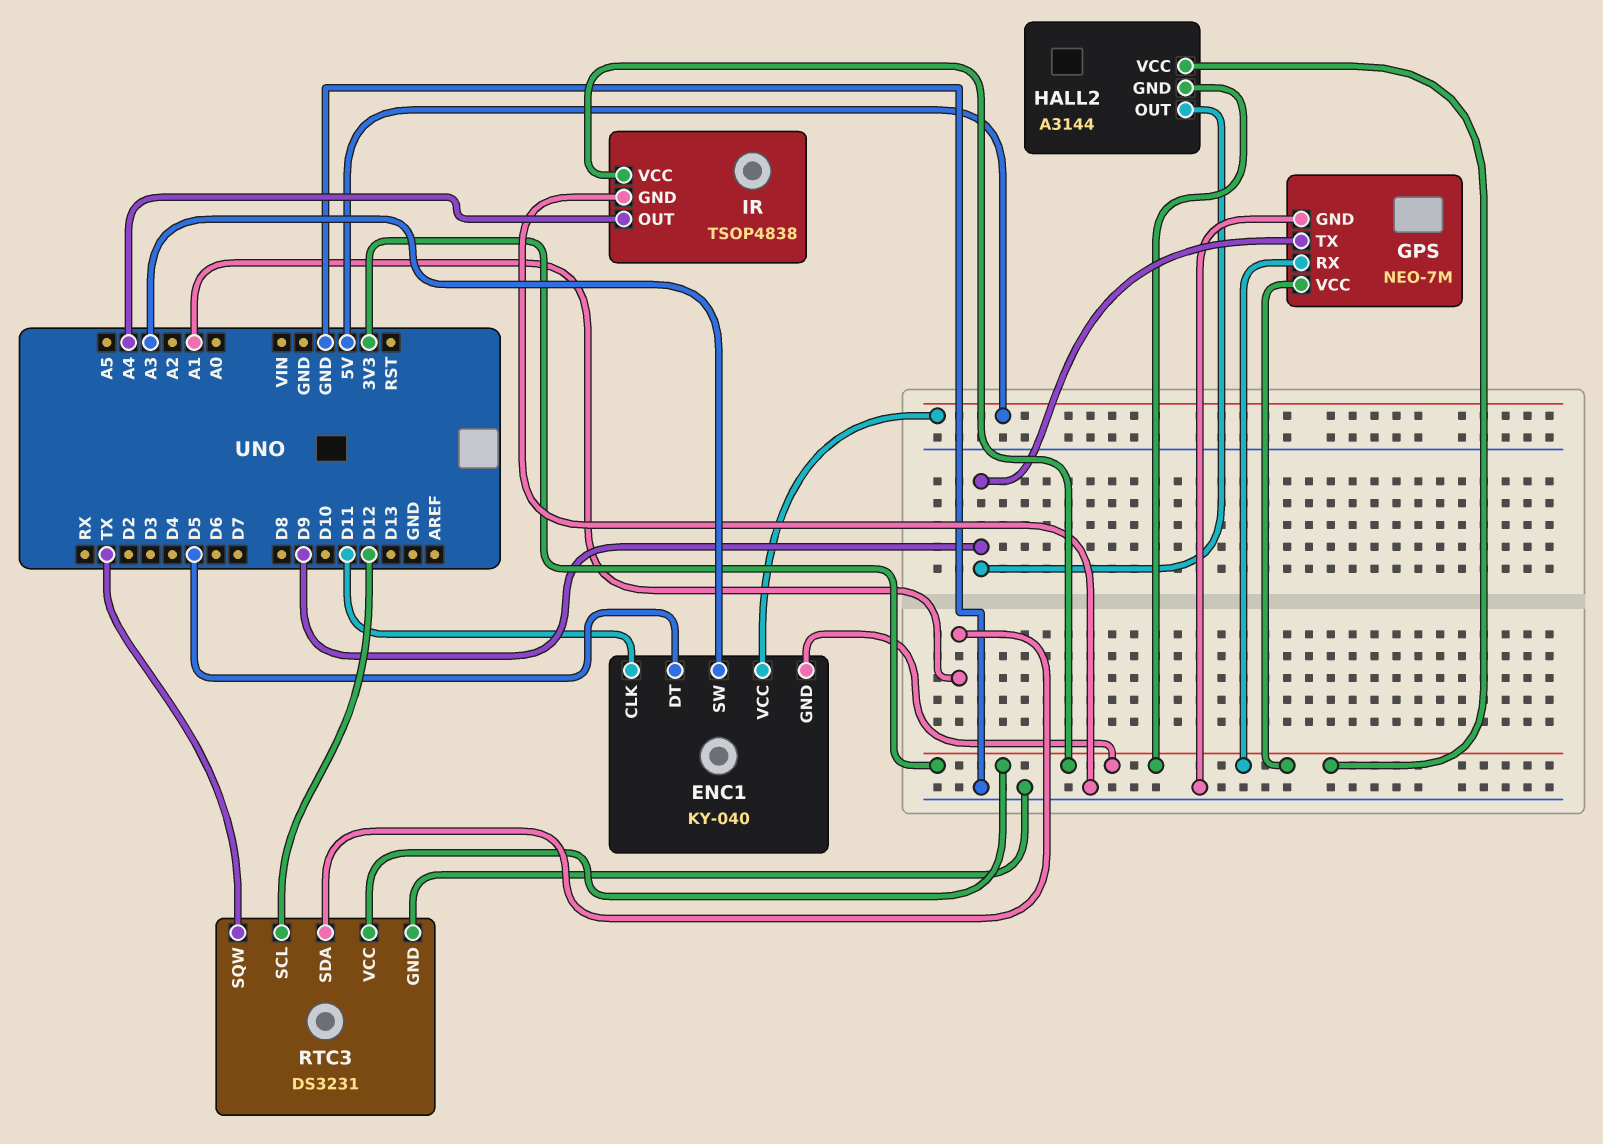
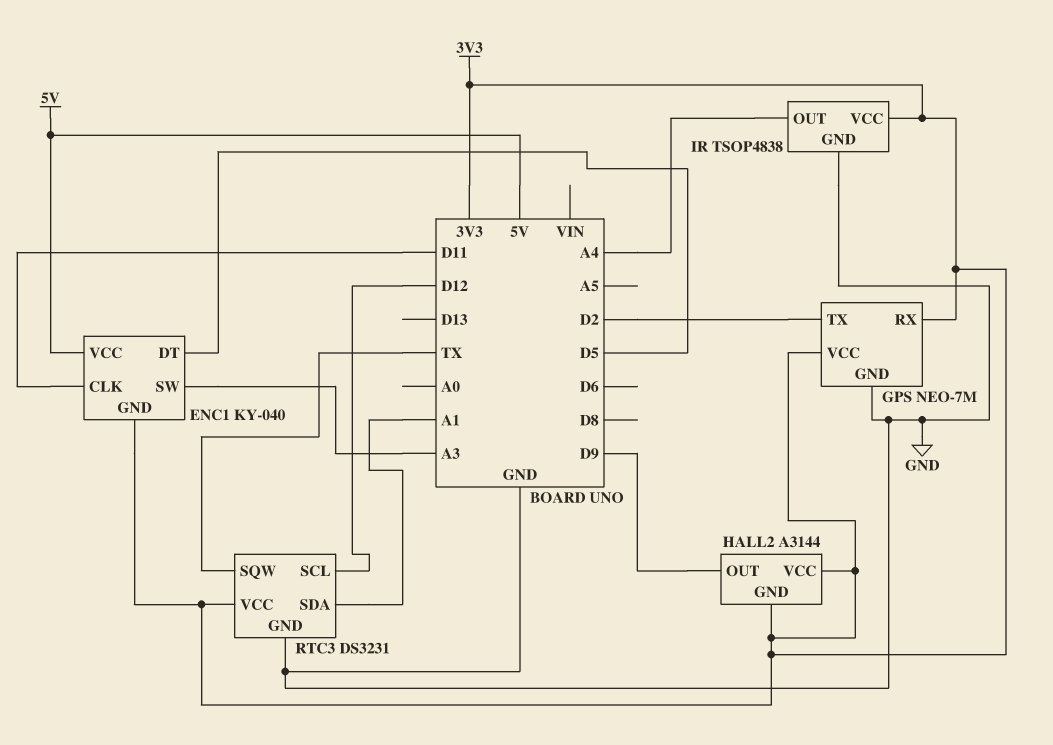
GPS pin TX: D9 -> D2

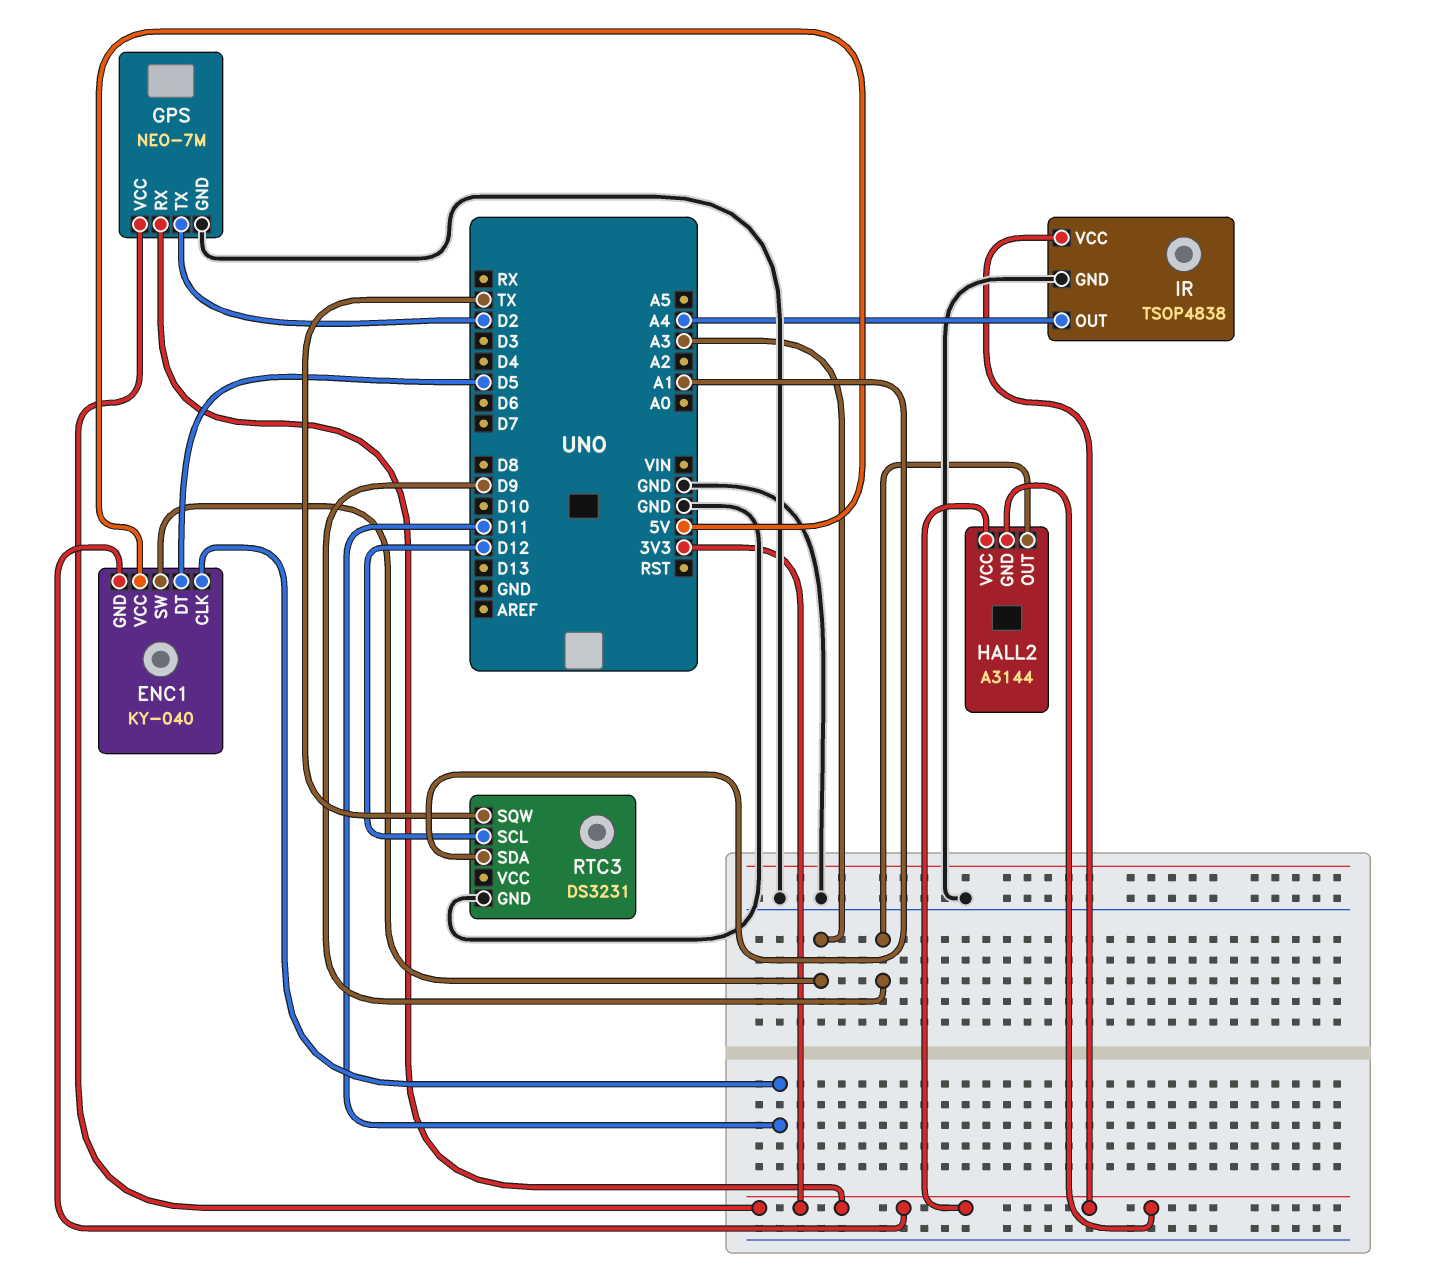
RTC3 pin VCC: 3V3 -> none

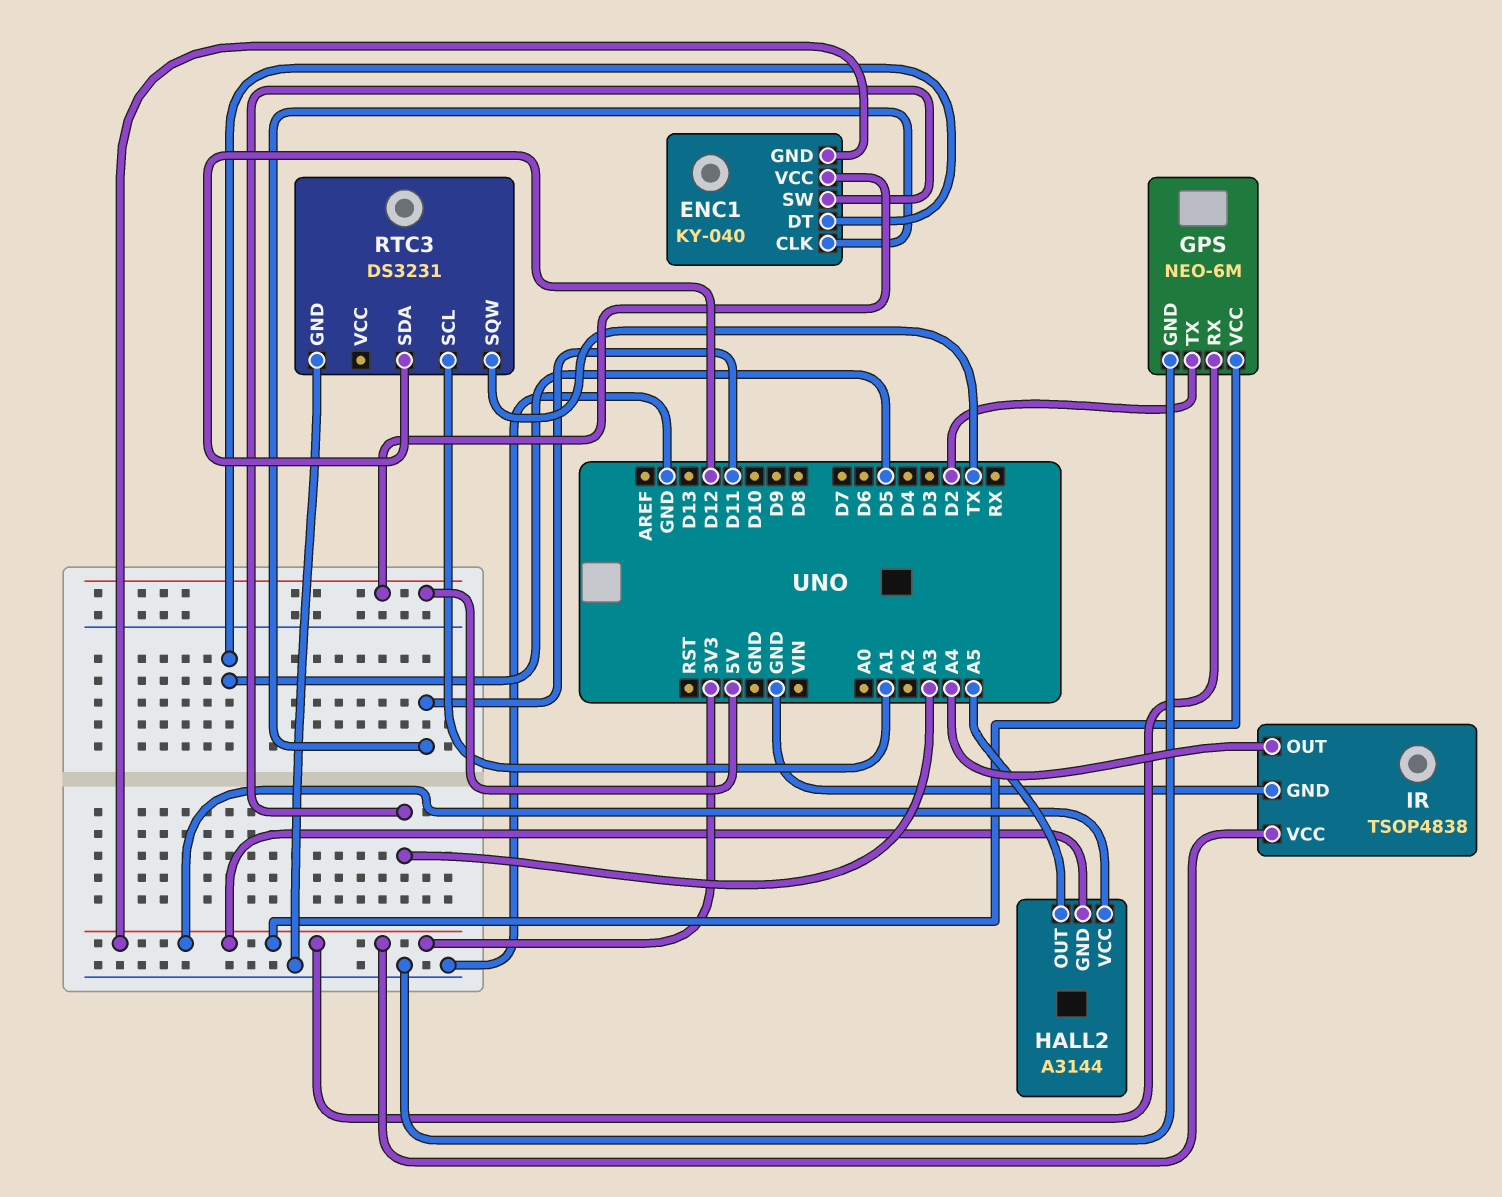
GPS: NEO-7M -> NEO-6M
HALL2 pin OUT: D9 -> A5
RTC3 pin SCL: D12 -> A1
RTC3 pin SDA: A1 -> D12

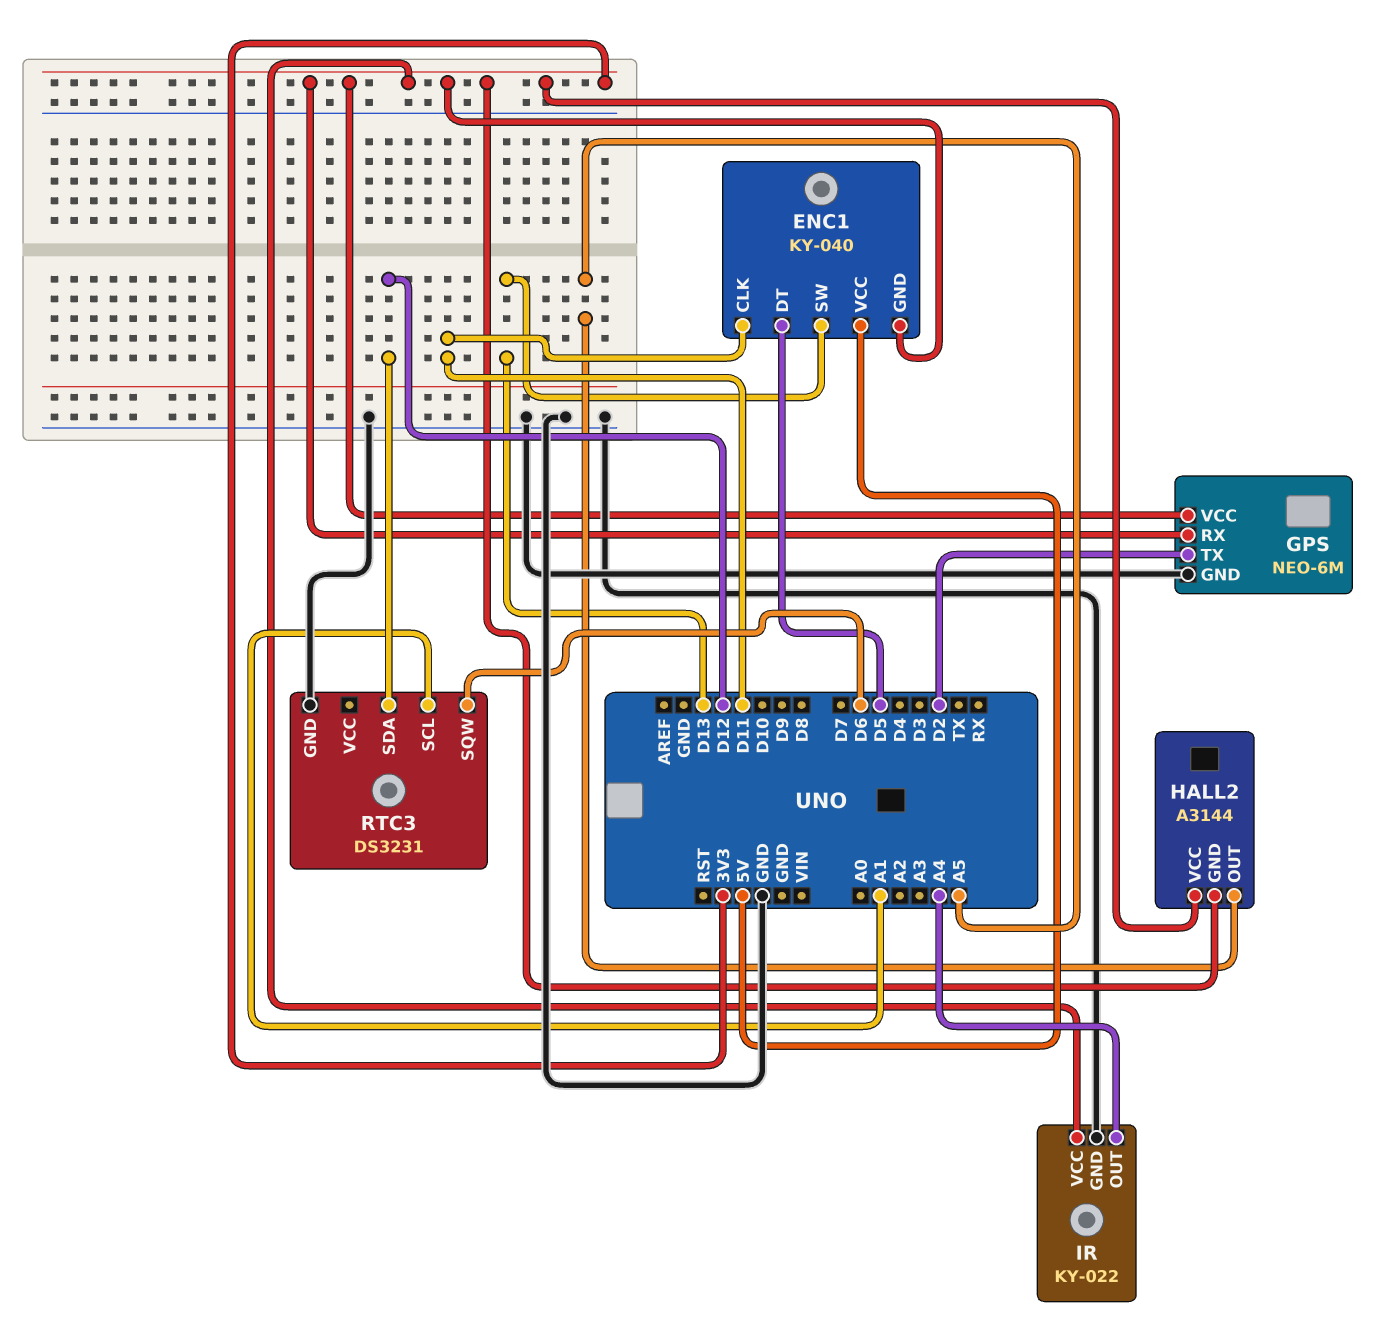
ENC1 pin SW: A3 -> D13
IR: TSOP4838 -> KY-022
RTC3 pin SQW: TX -> D6

